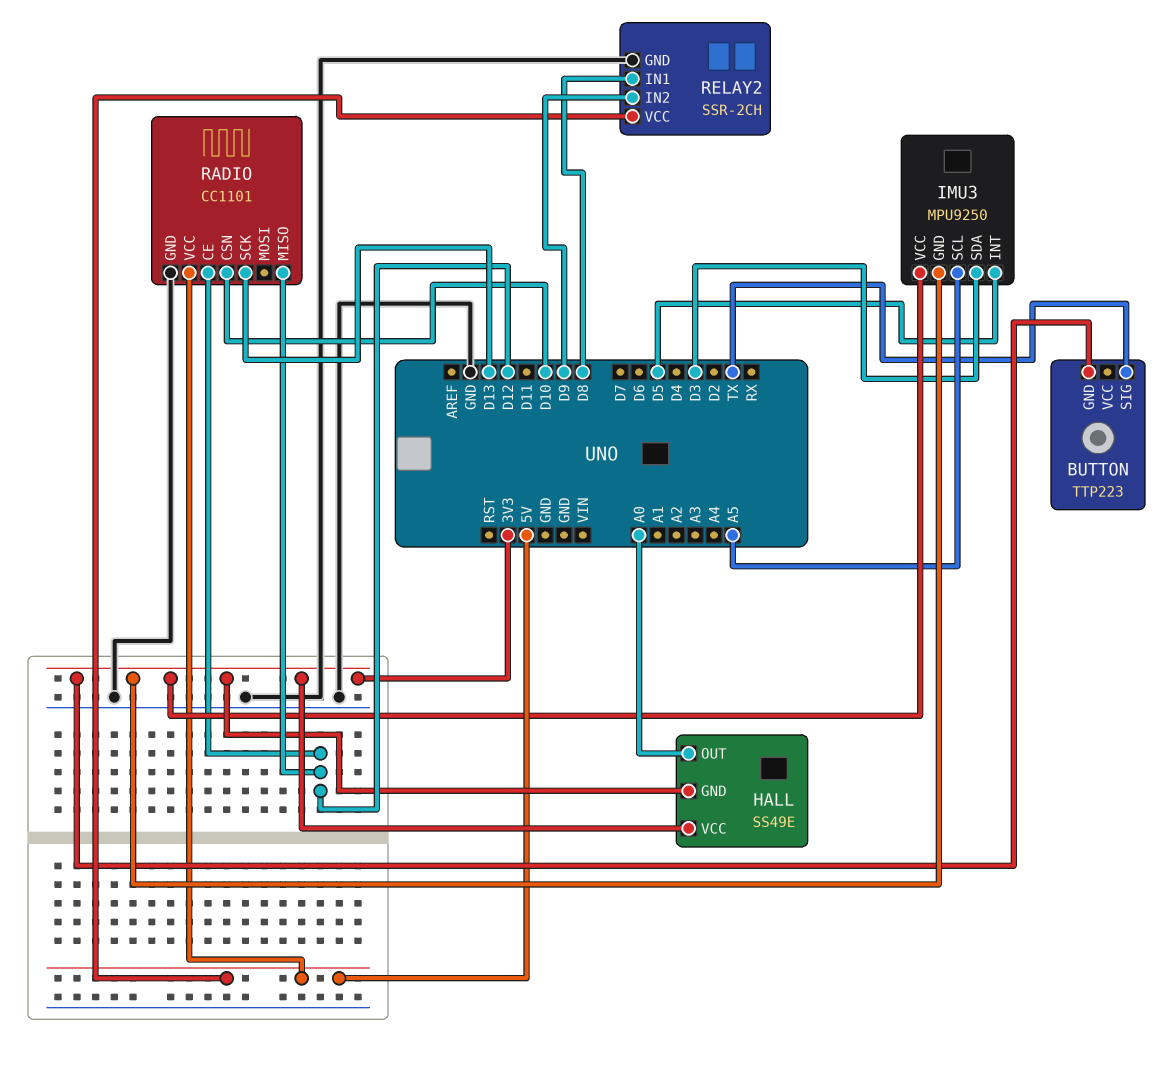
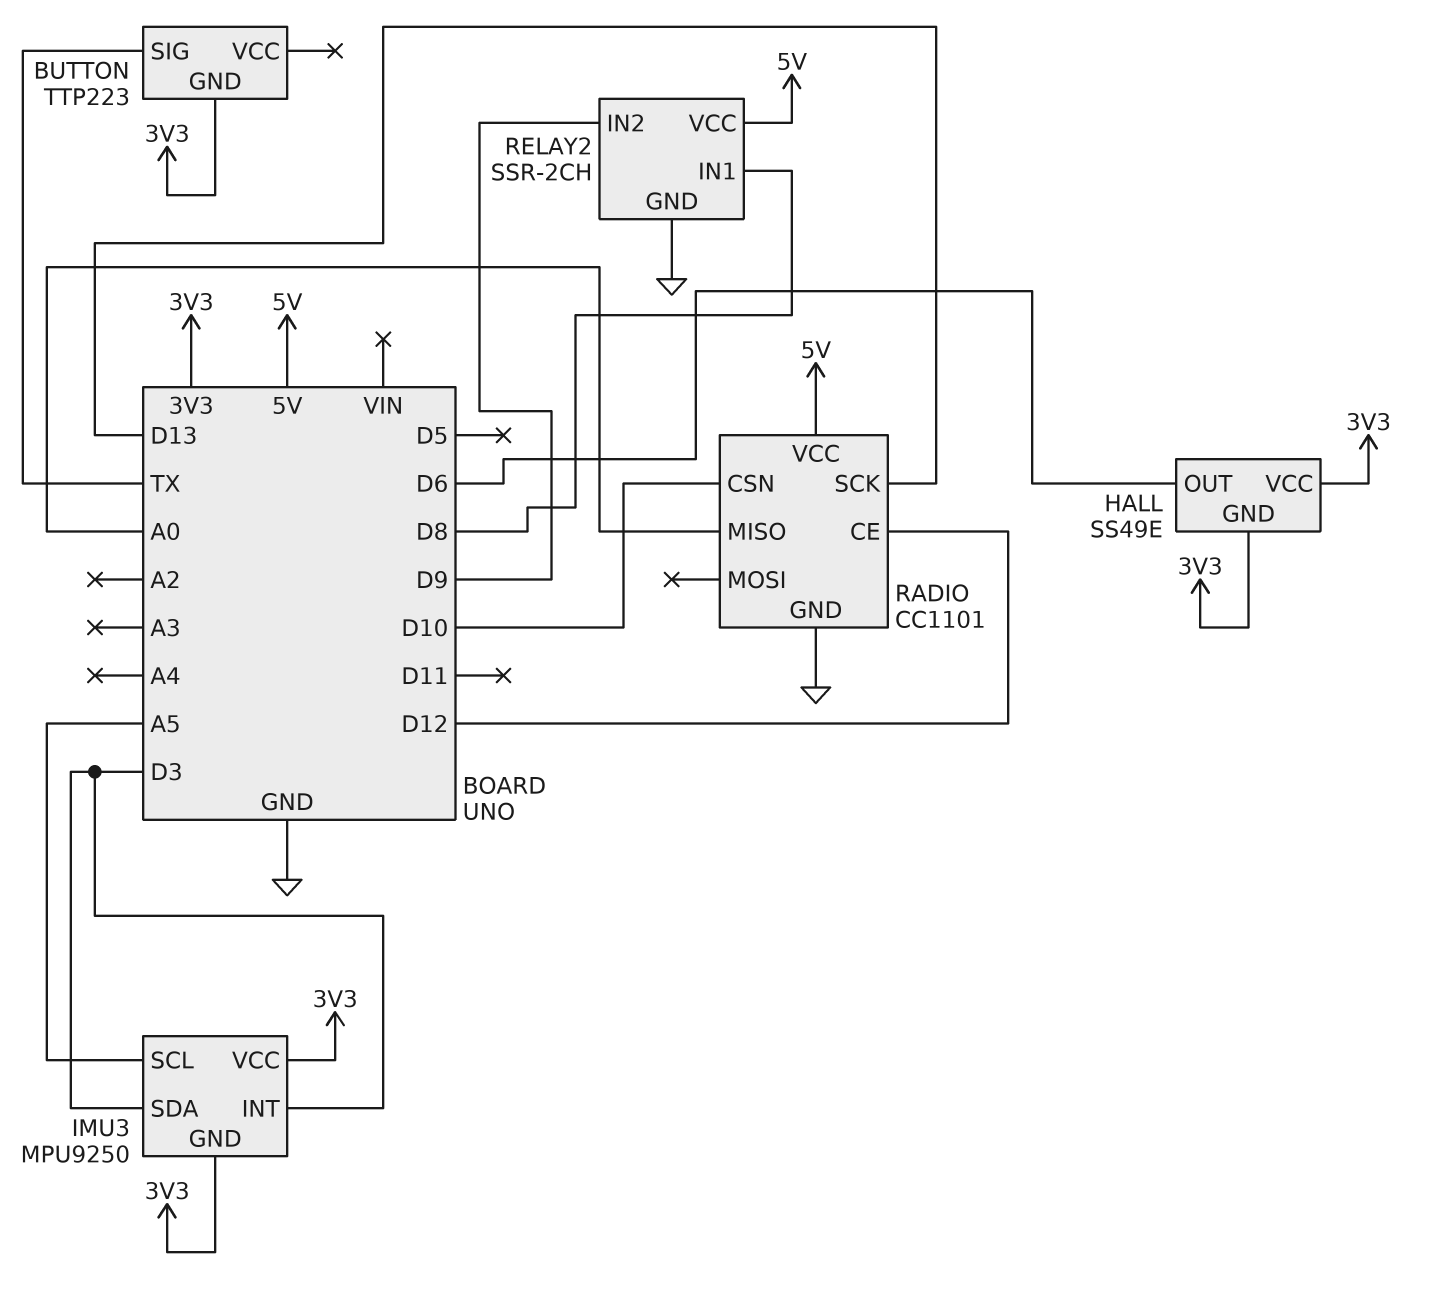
HALL pin OUT: A0 -> D6
IMU3 pin INT: D5 -> D3
RADIO pin MISO: D12 -> A0

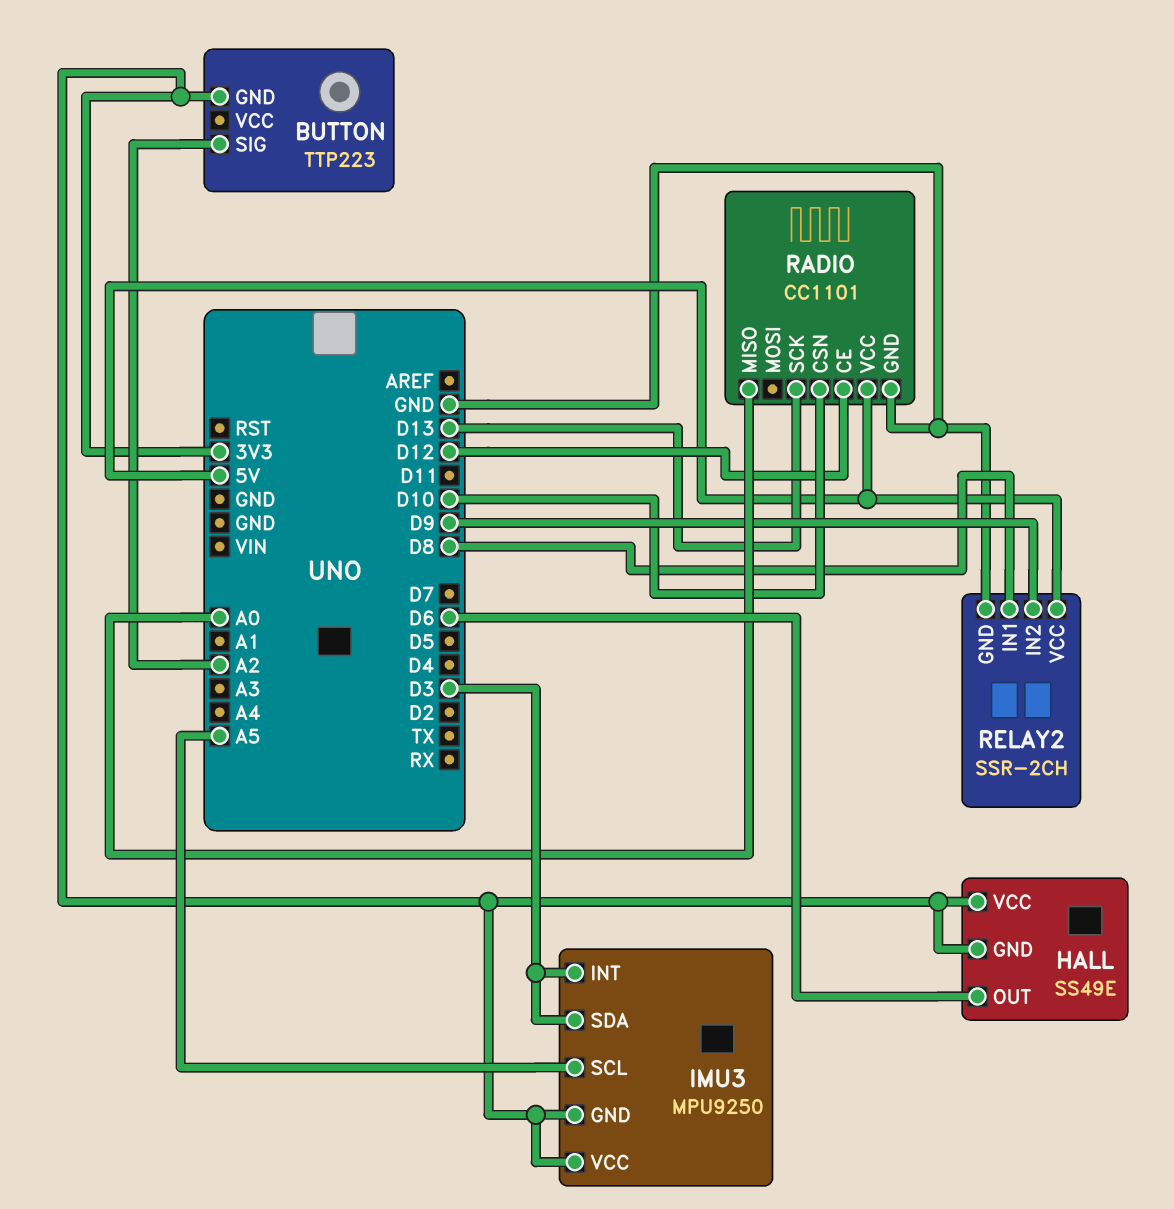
BUTTON pin SIG: TX -> A2

